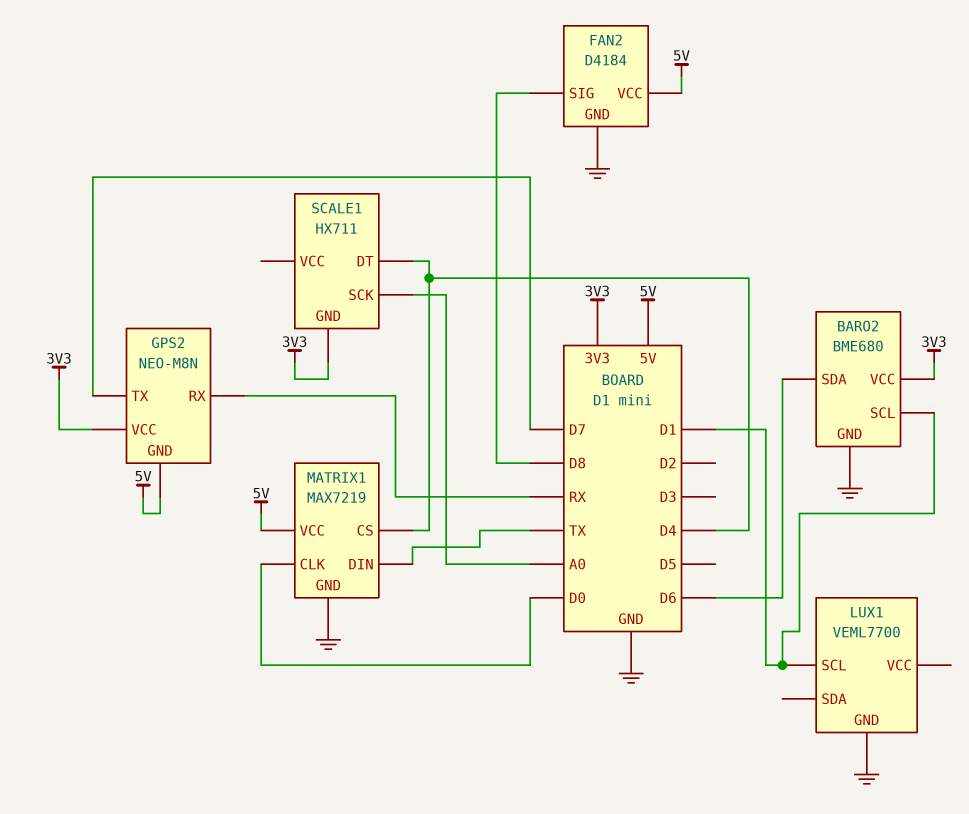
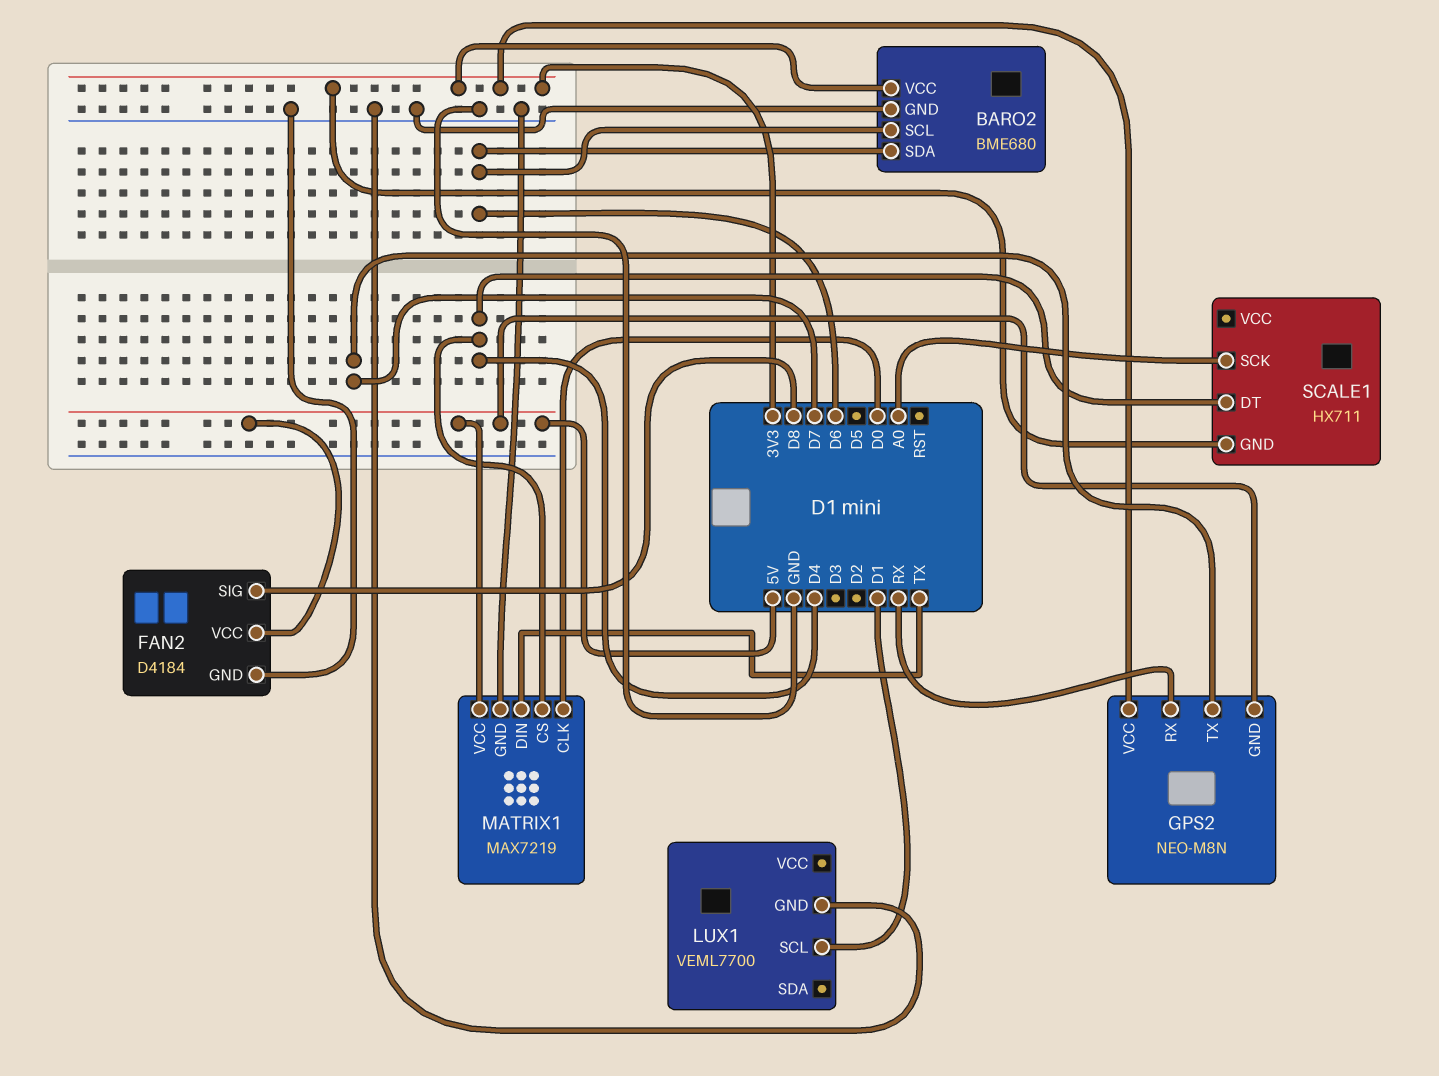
BARO2 pin SCL: D1 -> D6

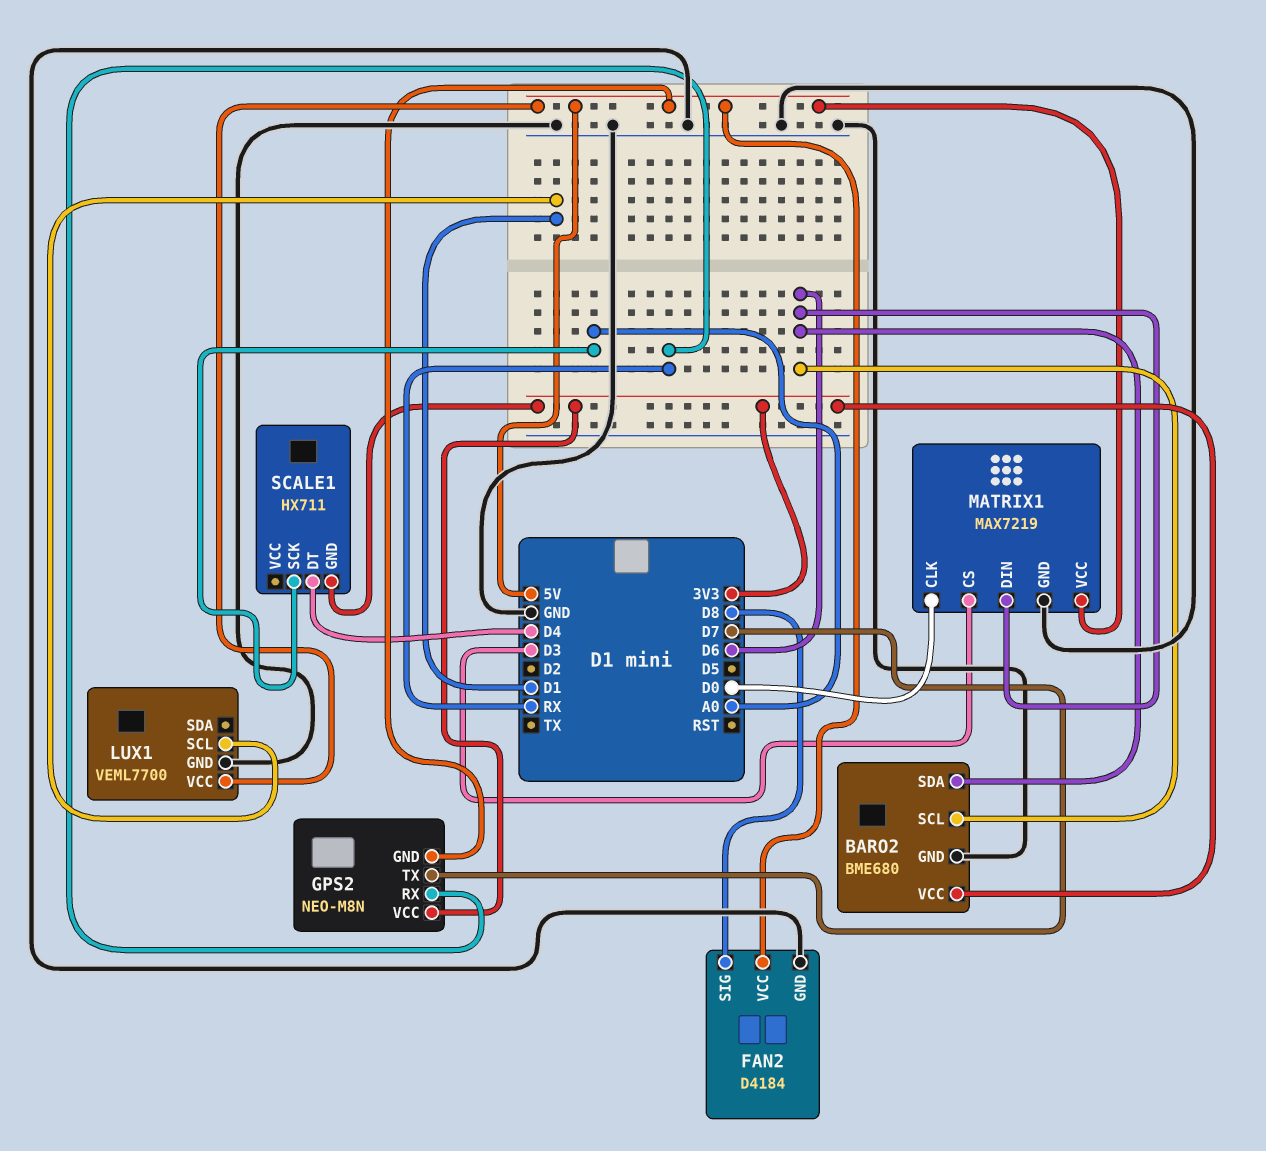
LUX1 pin VCC: none -> 5V
MATRIX1 pin CS: D4 -> D3
MATRIX1 pin DIN: TX -> D6

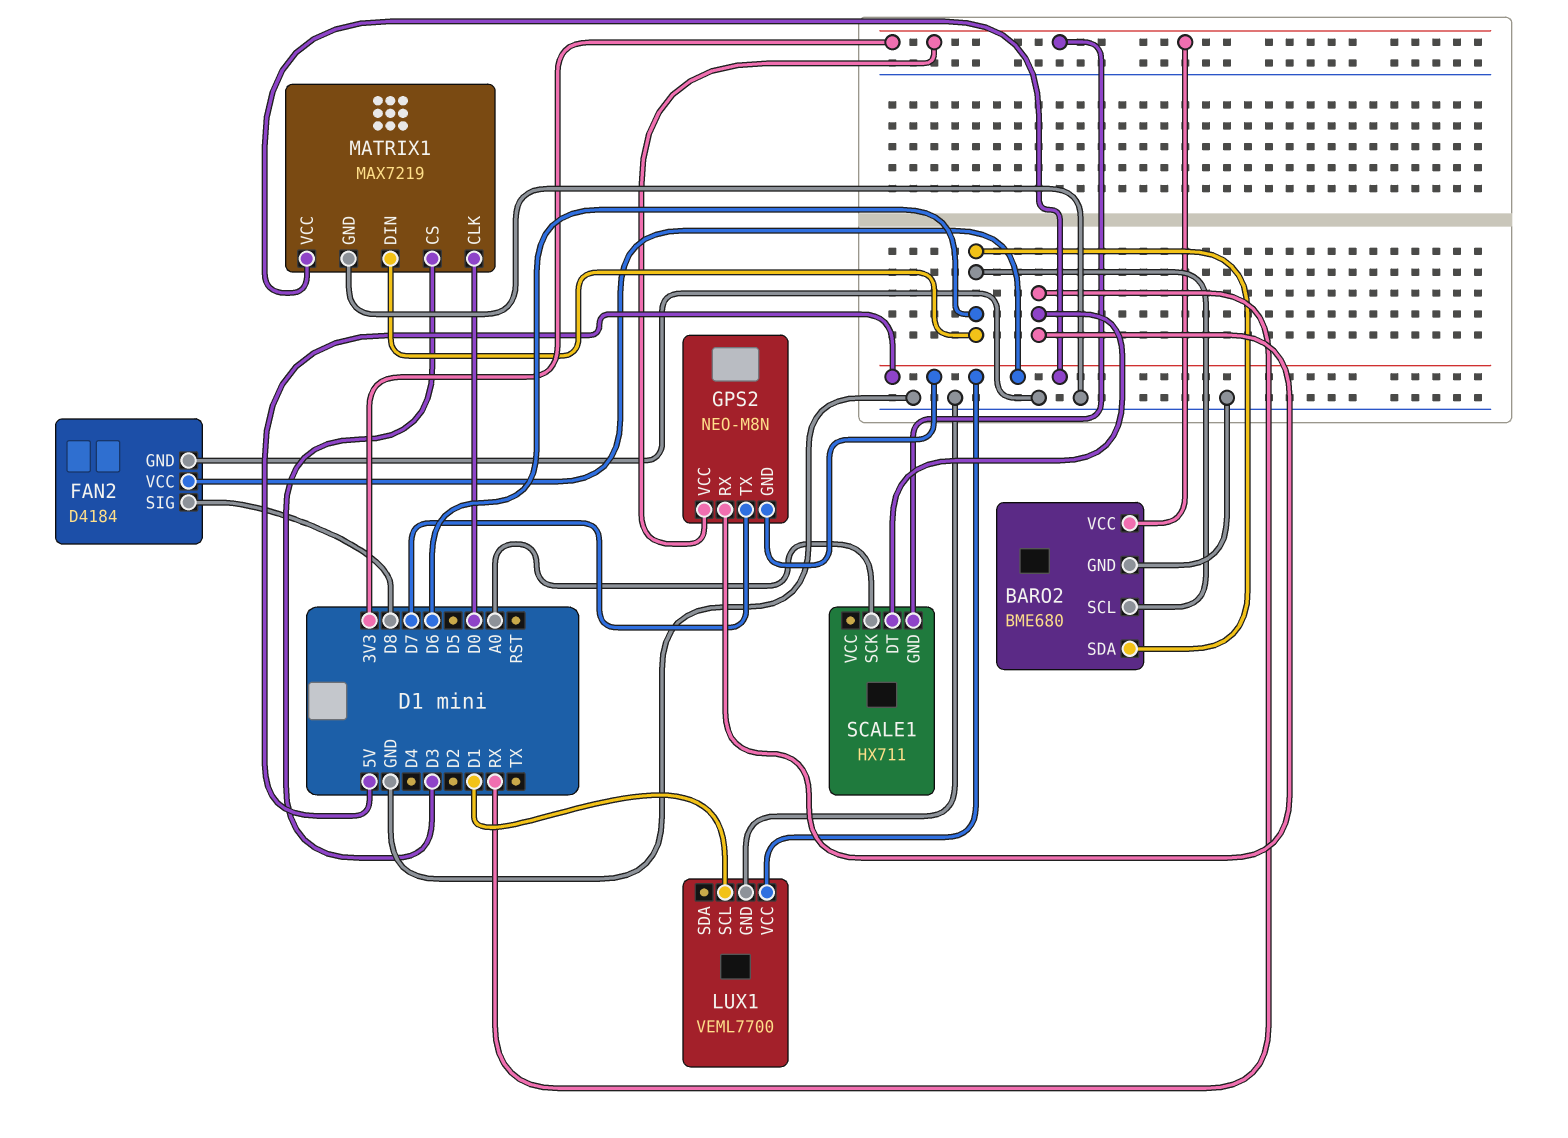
SCALE1 pin DT: D4 -> RX

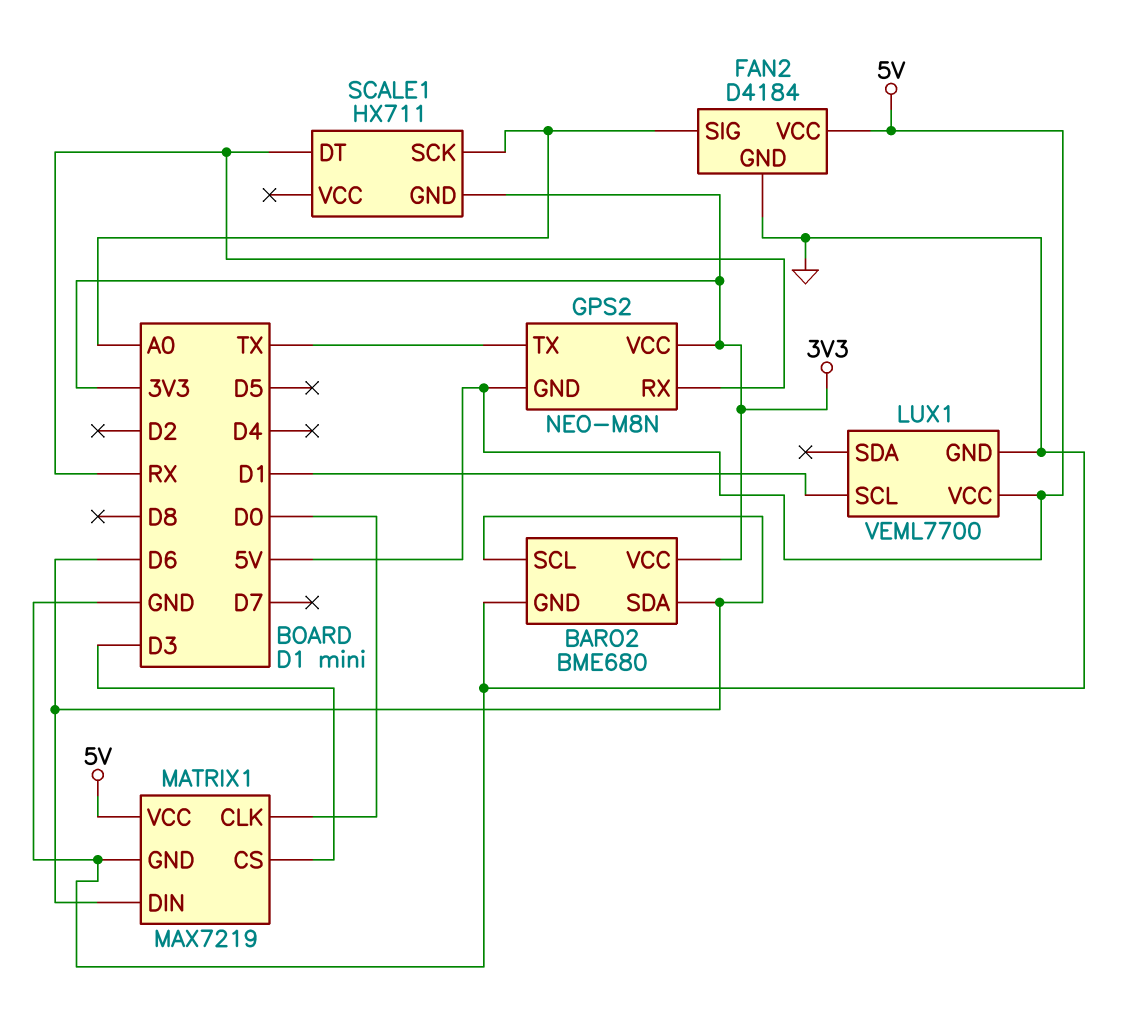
FAN2 pin SIG: D8 -> A0
GPS2 pin TX: D7 -> TX

